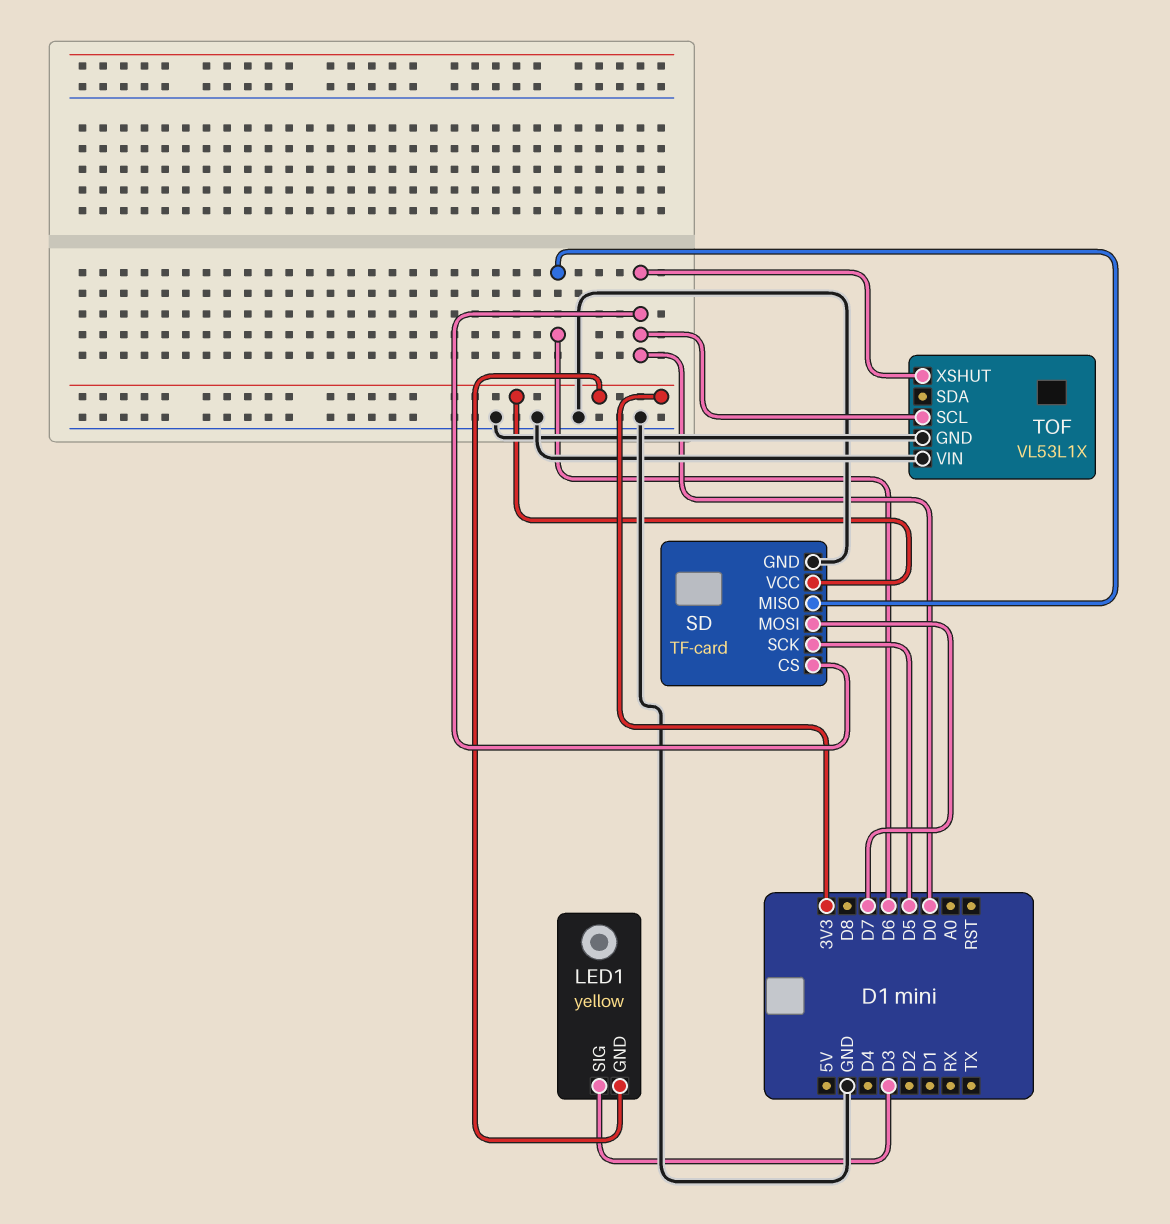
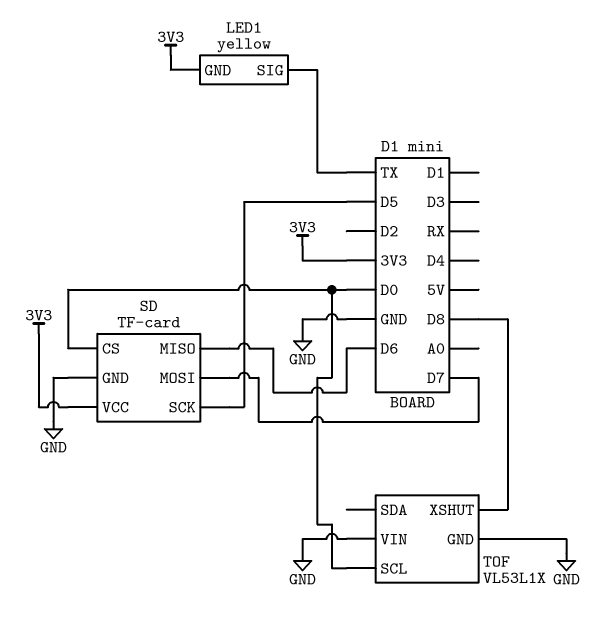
LED1 pin SIG: D3 -> TX
TOF pin XSHUT: D0 -> D8

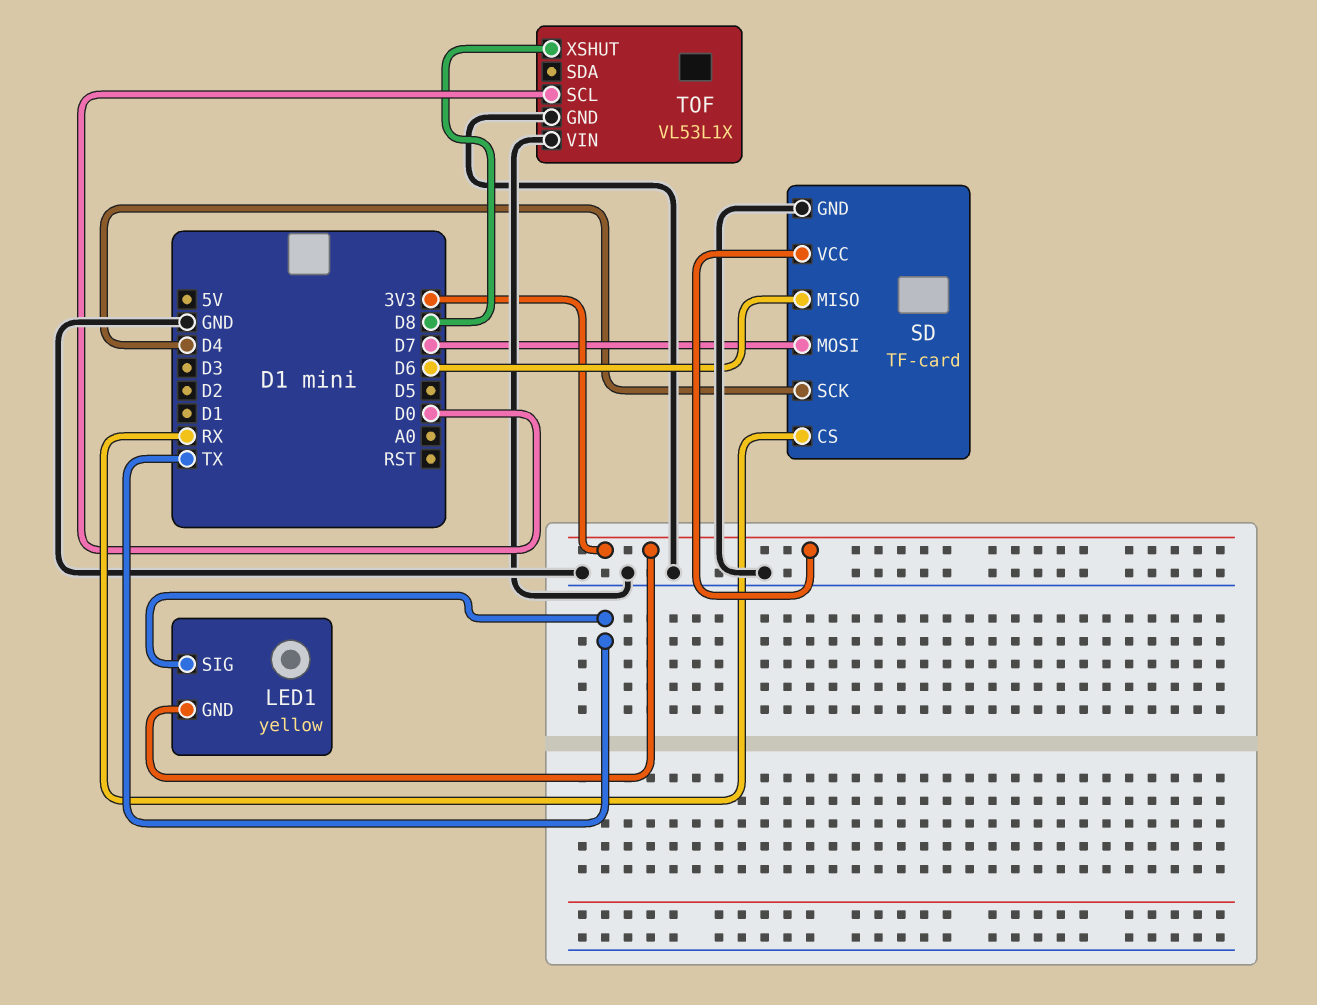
SD pin CS: D0 -> RX
SD pin SCK: D5 -> D4

